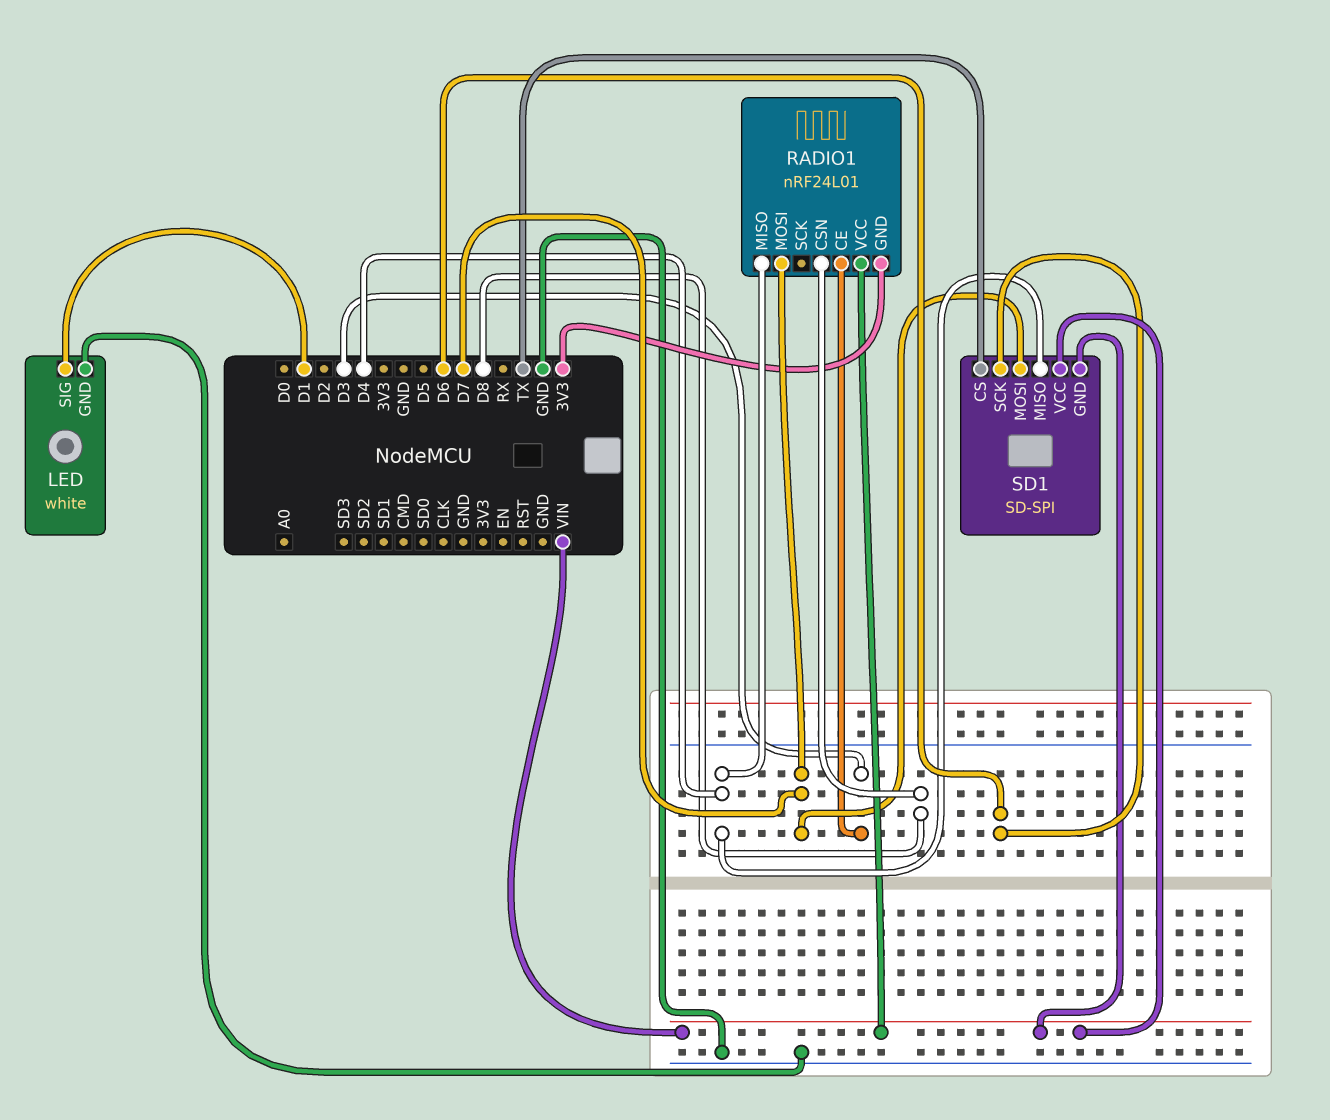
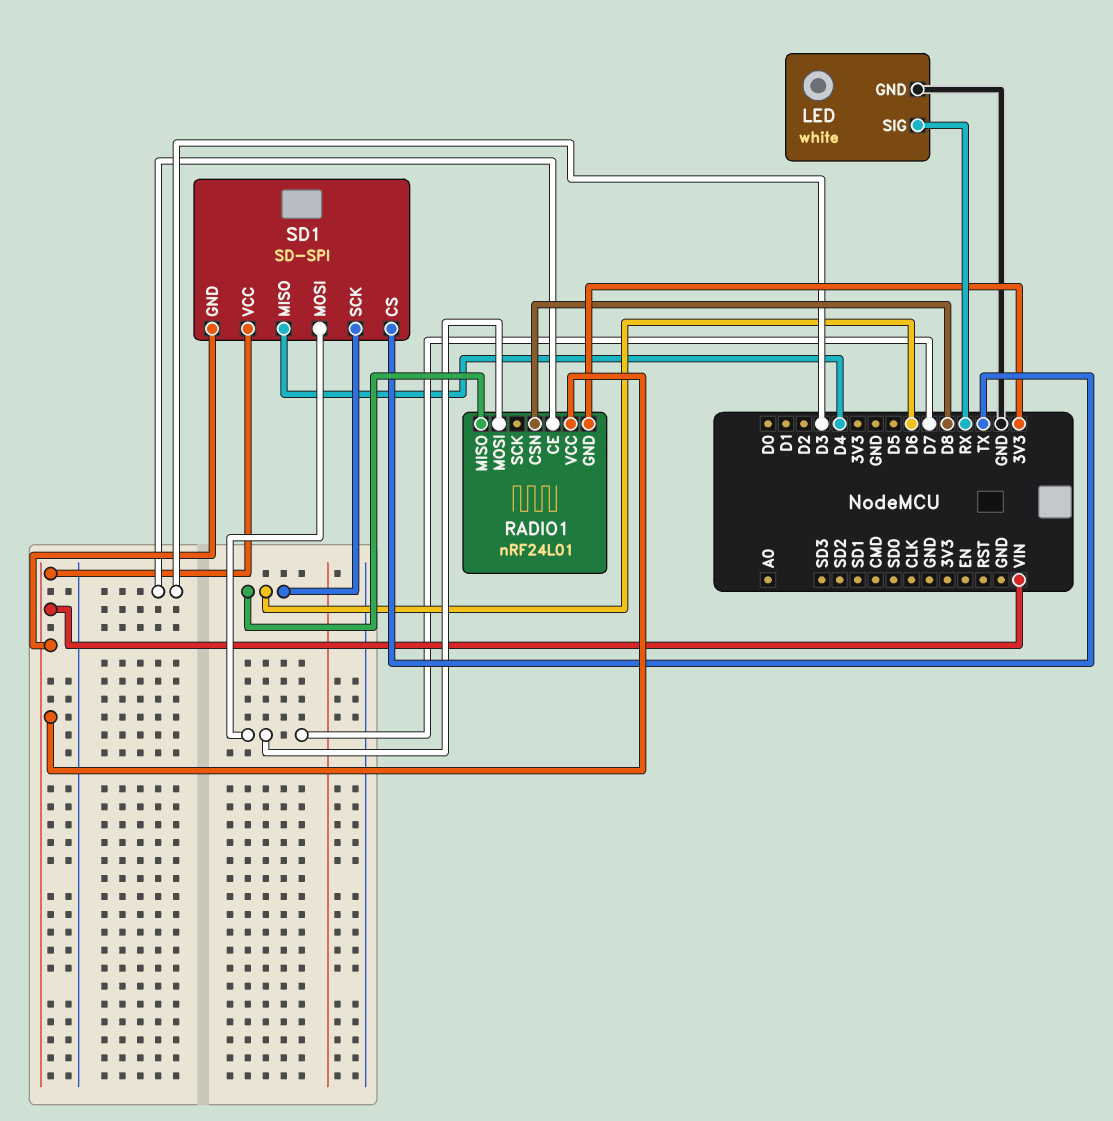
LED pin SIG: D1 -> RX
RADIO1 pin MISO: D4 -> D6

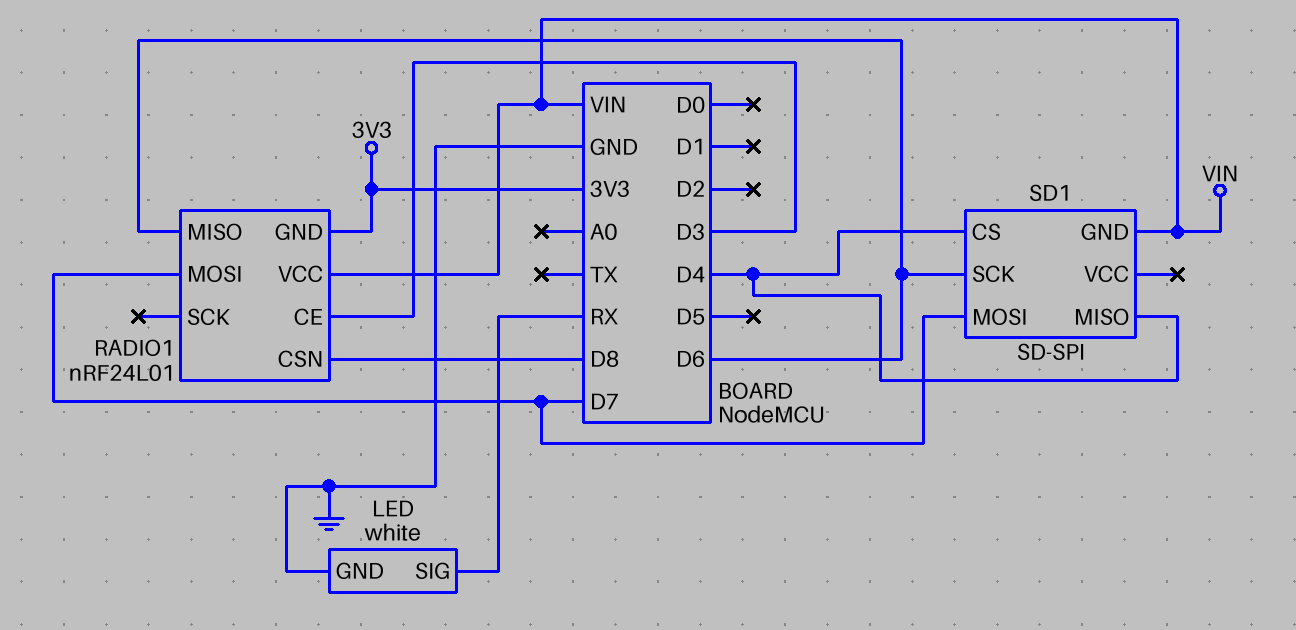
SD1 pin CS: TX -> D4
SD1 pin VCC: VIN -> none

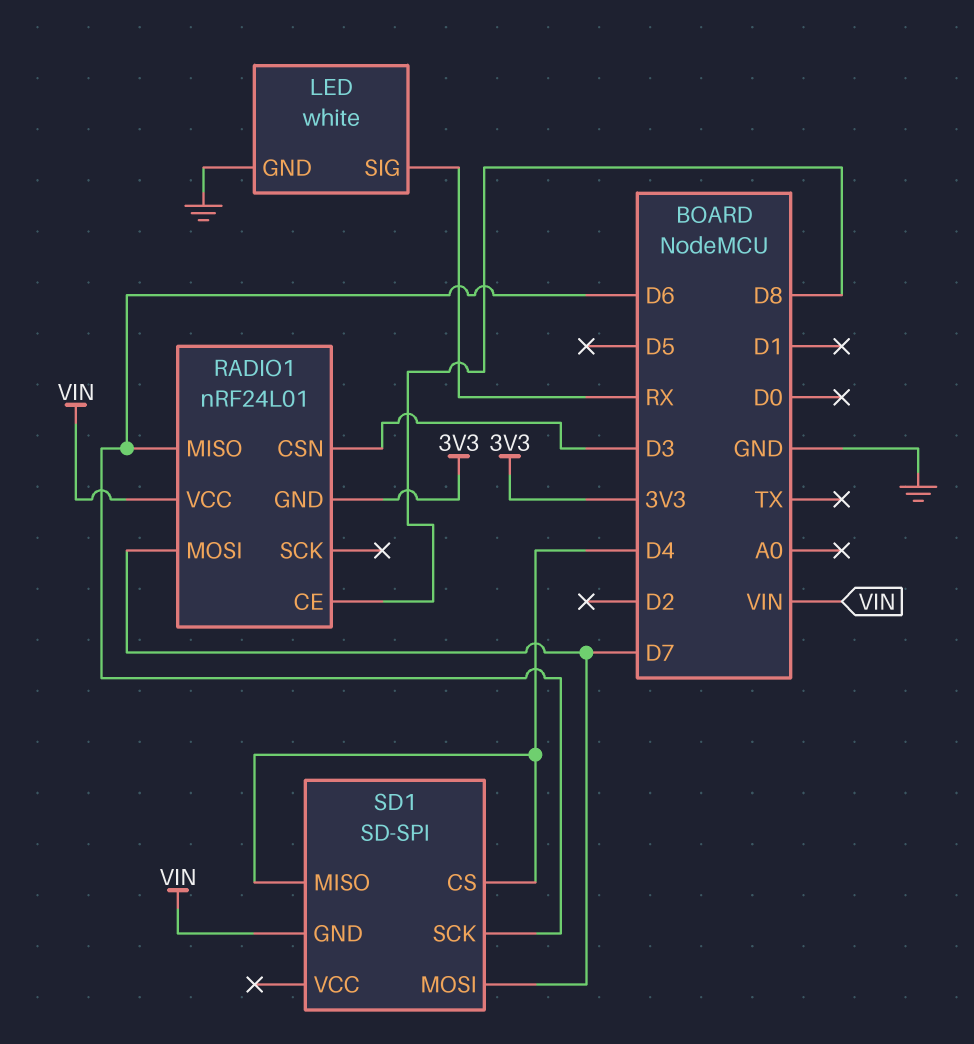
RADIO1 pin CE: D3 -> D8
RADIO1 pin CSN: D8 -> D3

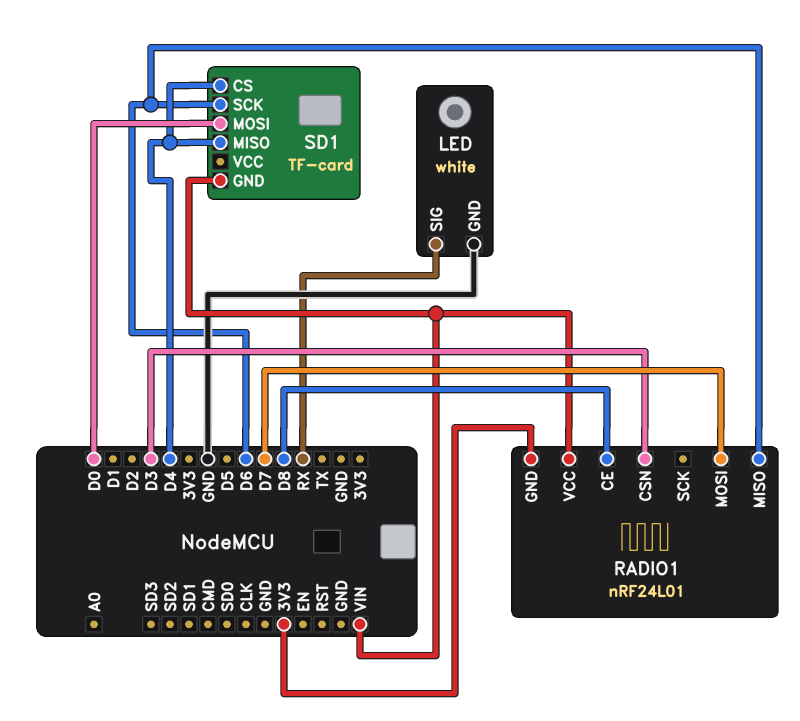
SD1: SD-SPI -> TF-card
SD1 pin MOSI: D7 -> D0

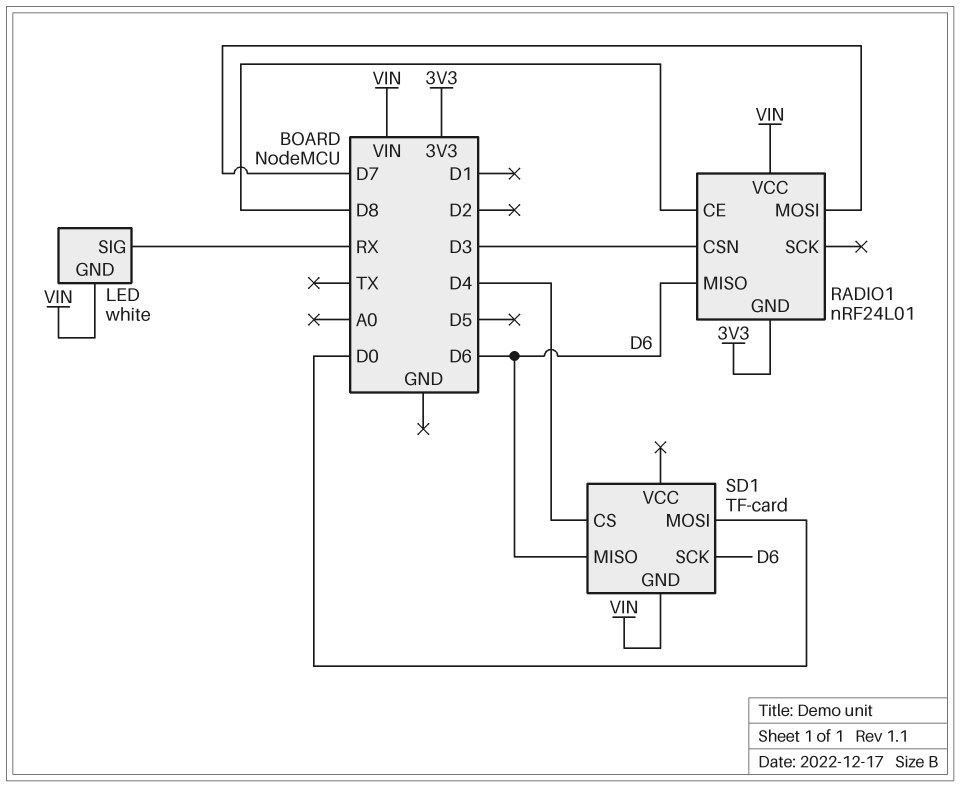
LED pin GND: GND -> VIN
SD1 pin MISO: D4 -> D6

